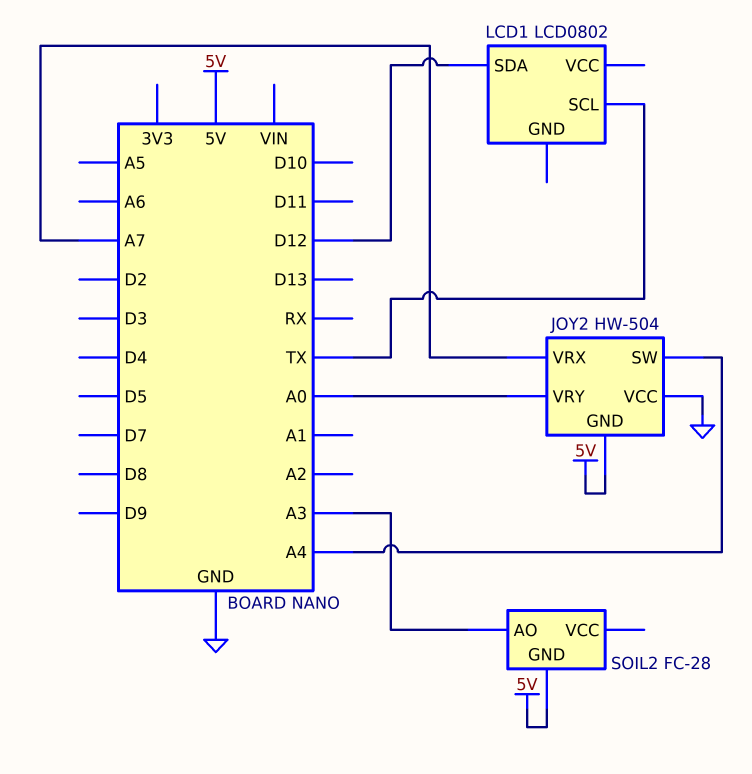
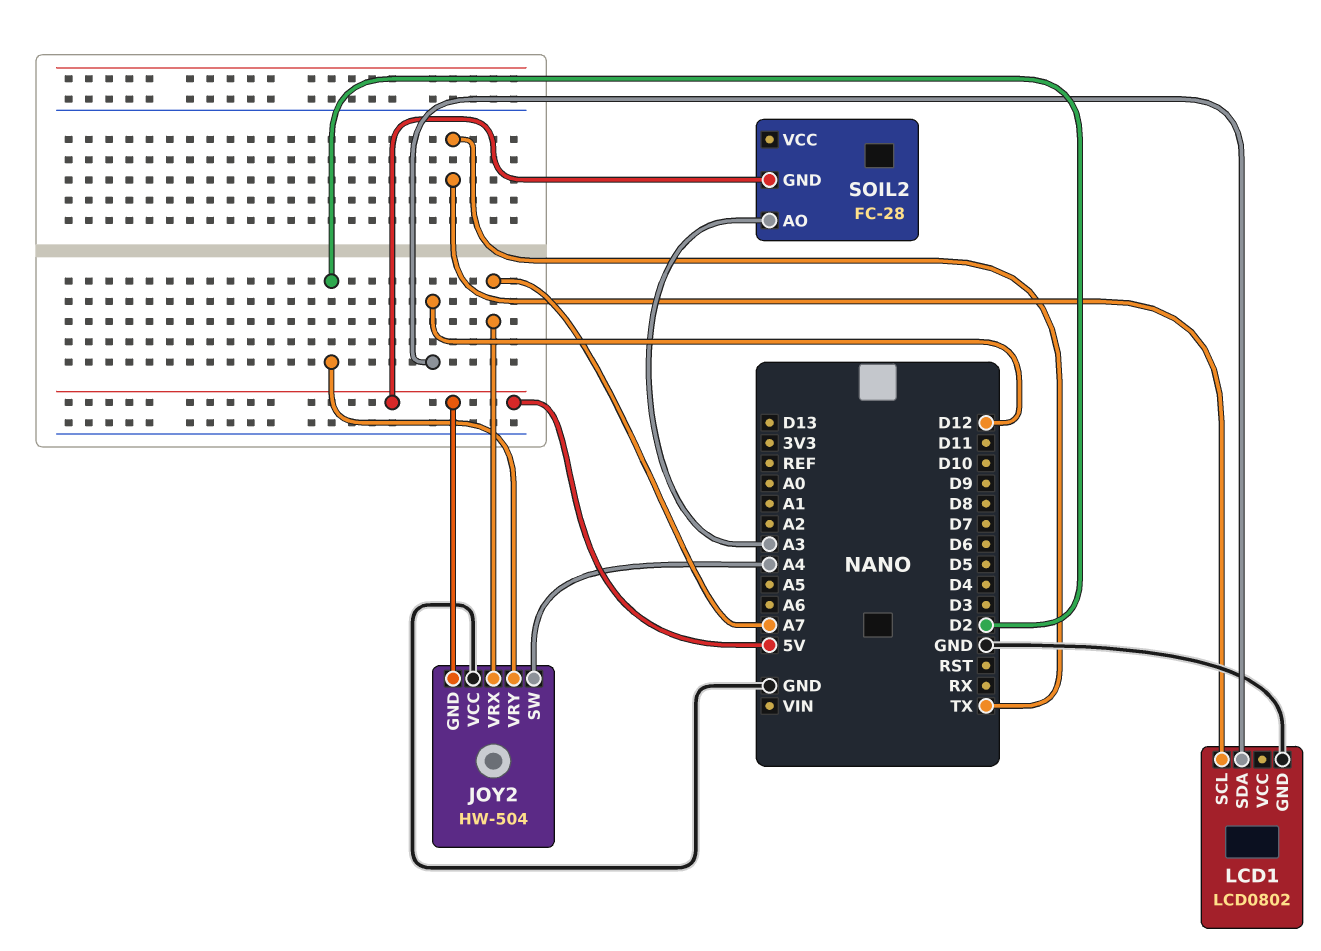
JOY2 pin VRY: A0 -> D2
LCD1 pin GND: none -> GND

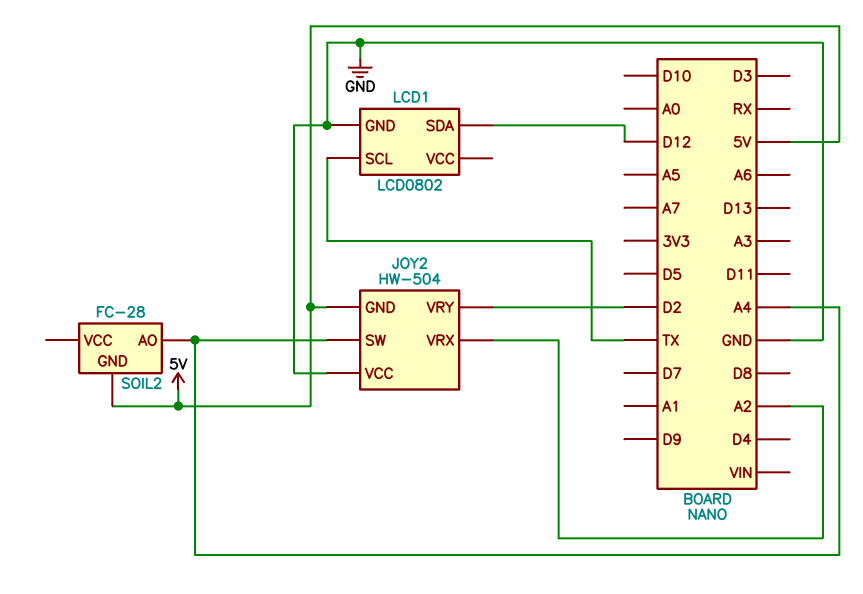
JOY2 pin VRX: A7 -> A2
SOIL2 pin AO: A3 -> A4

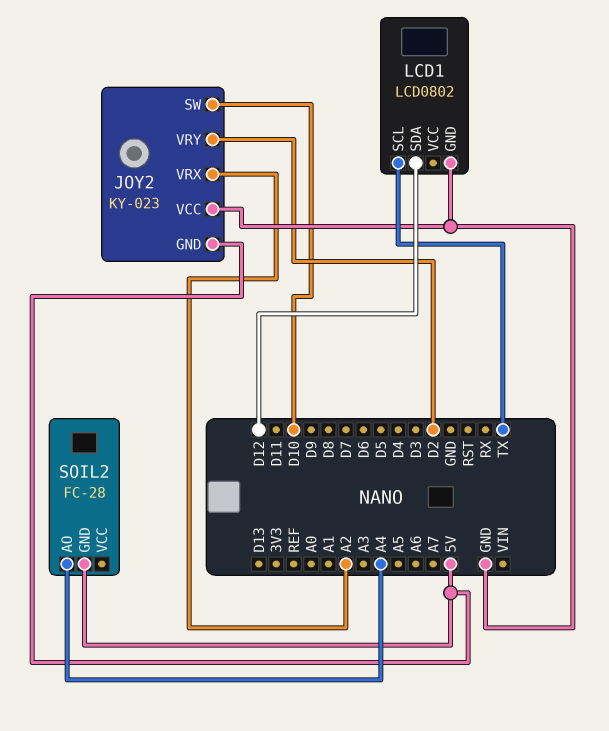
JOY2: HW-504 -> KY-023
JOY2 pin SW: A4 -> D10

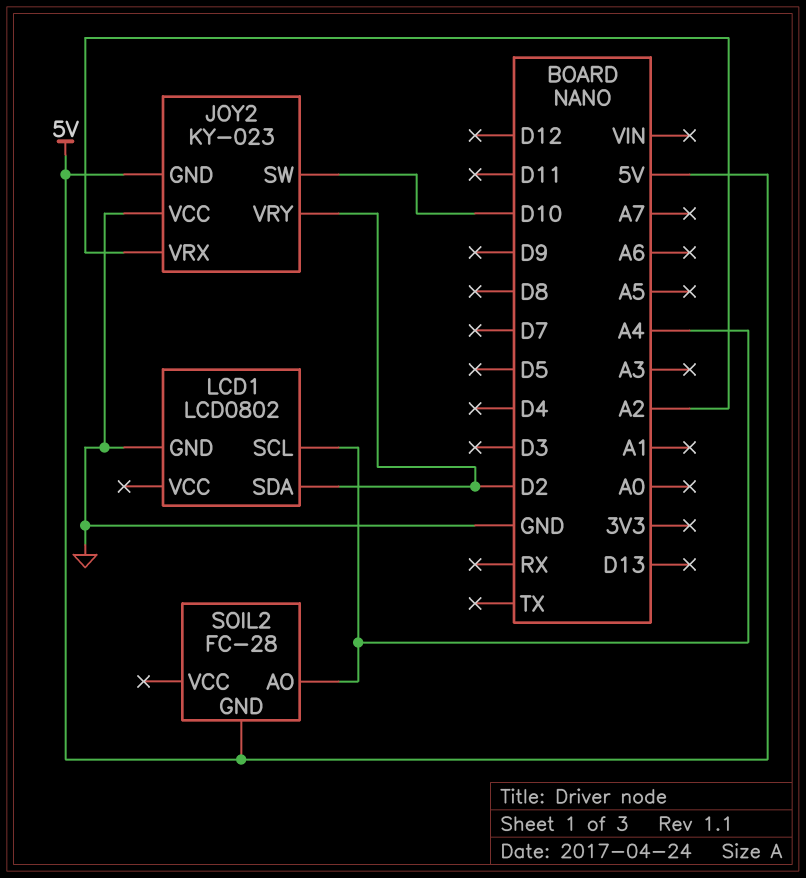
LCD1 pin SCL: TX -> A4
LCD1 pin SDA: D12 -> D2

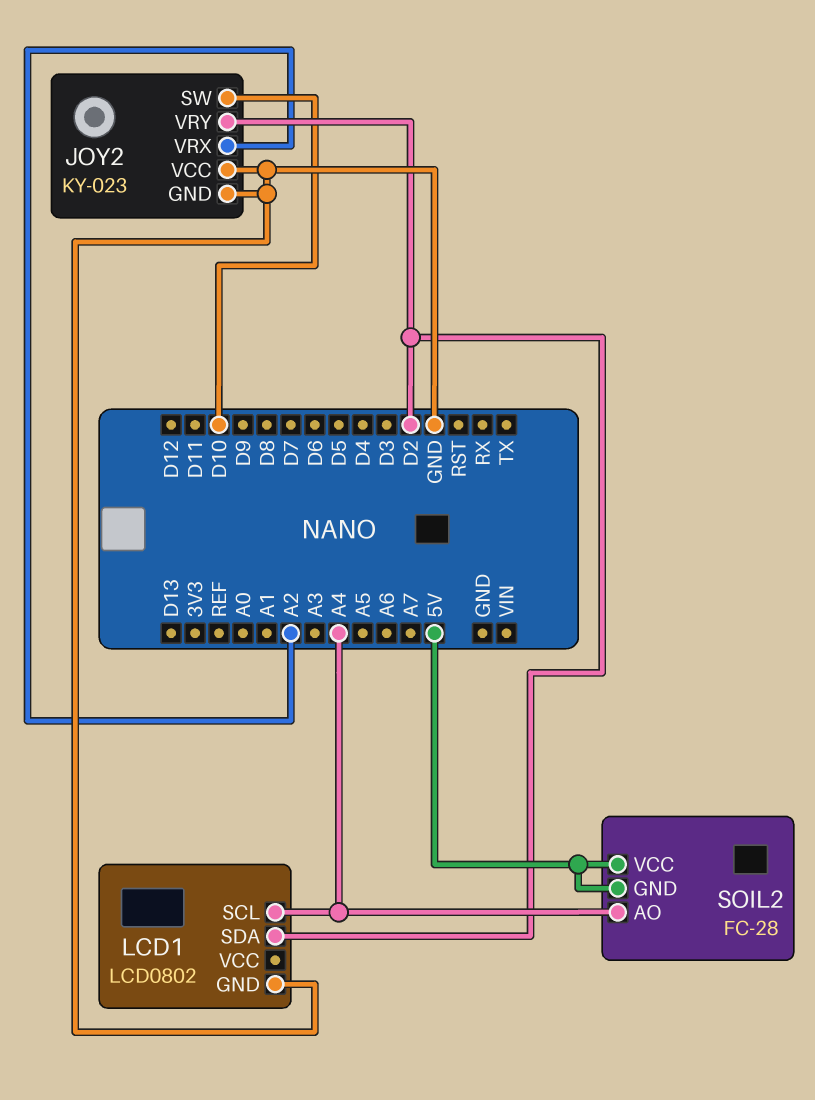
JOY2 pin GND: 5V -> GND
SOIL2 pin VCC: none -> 5V

